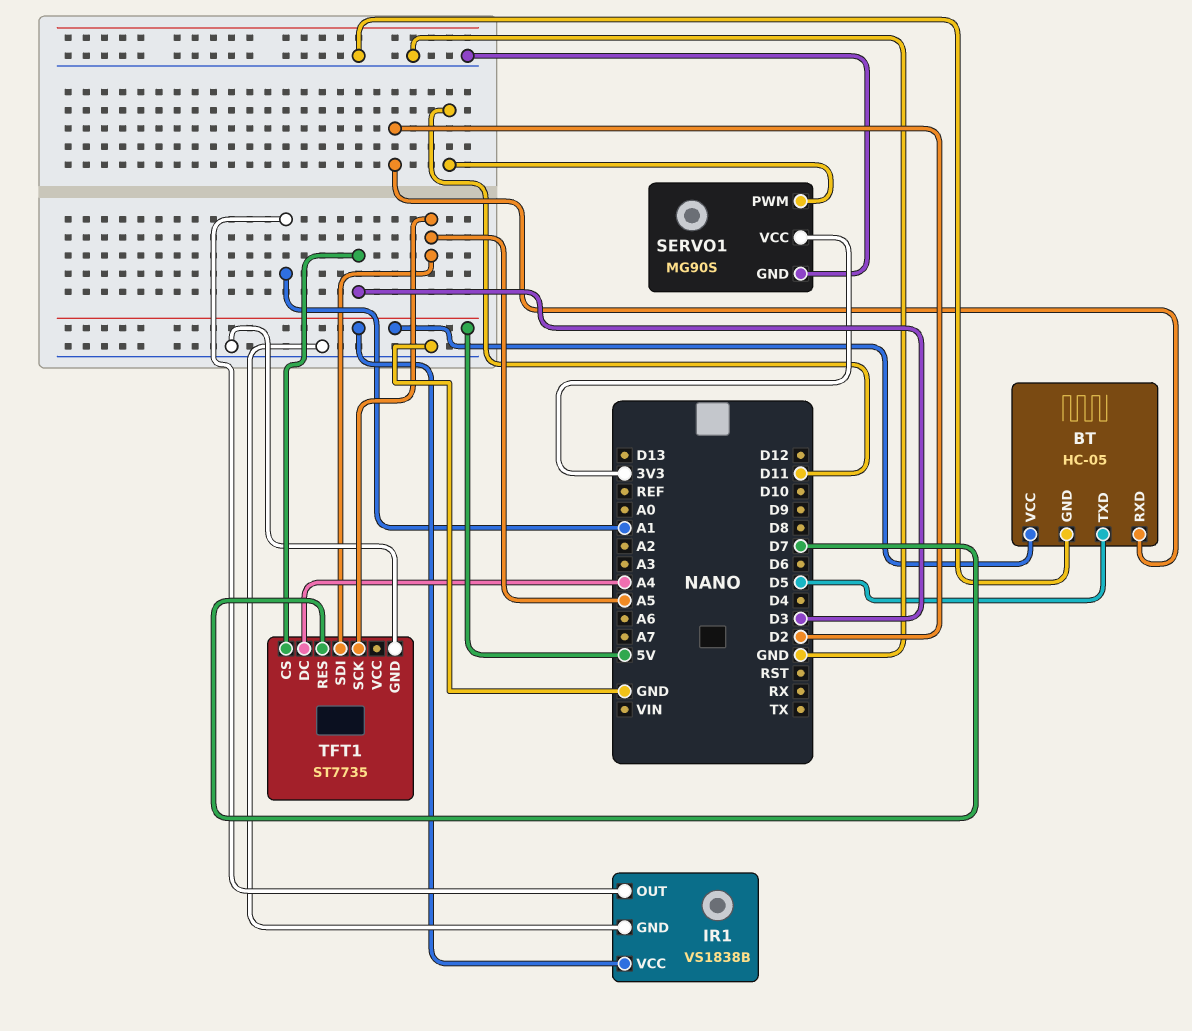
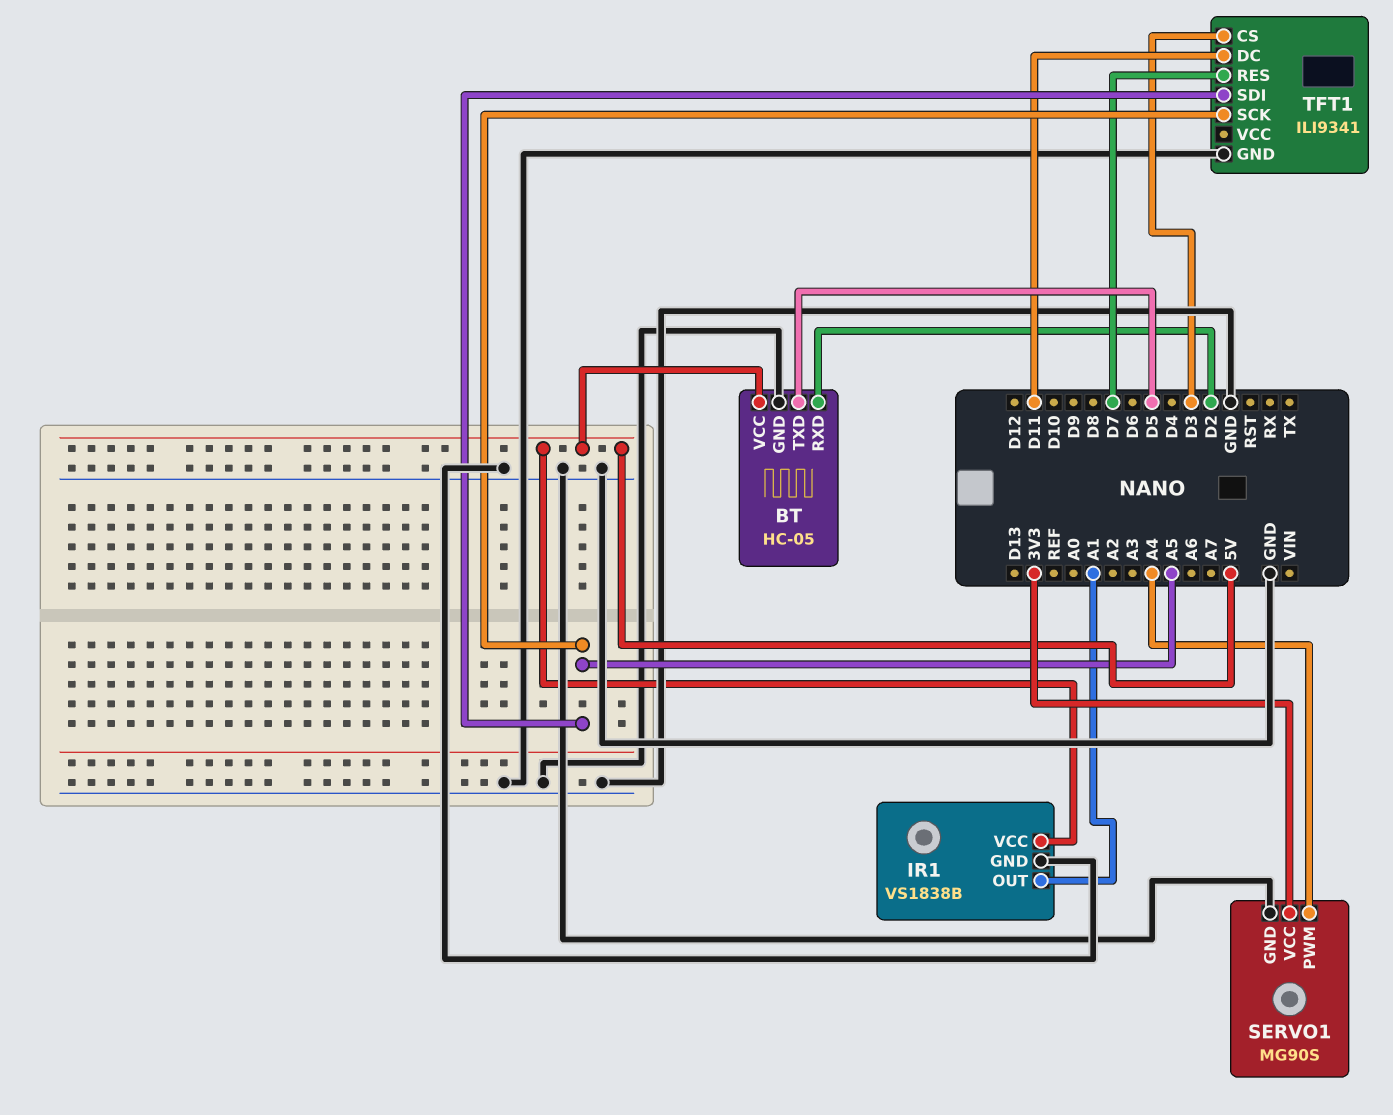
SERVO1 pin PWM: D11 -> A4
TFT1: ST7735 -> ILI9341
TFT1 pin DC: A4 -> D11

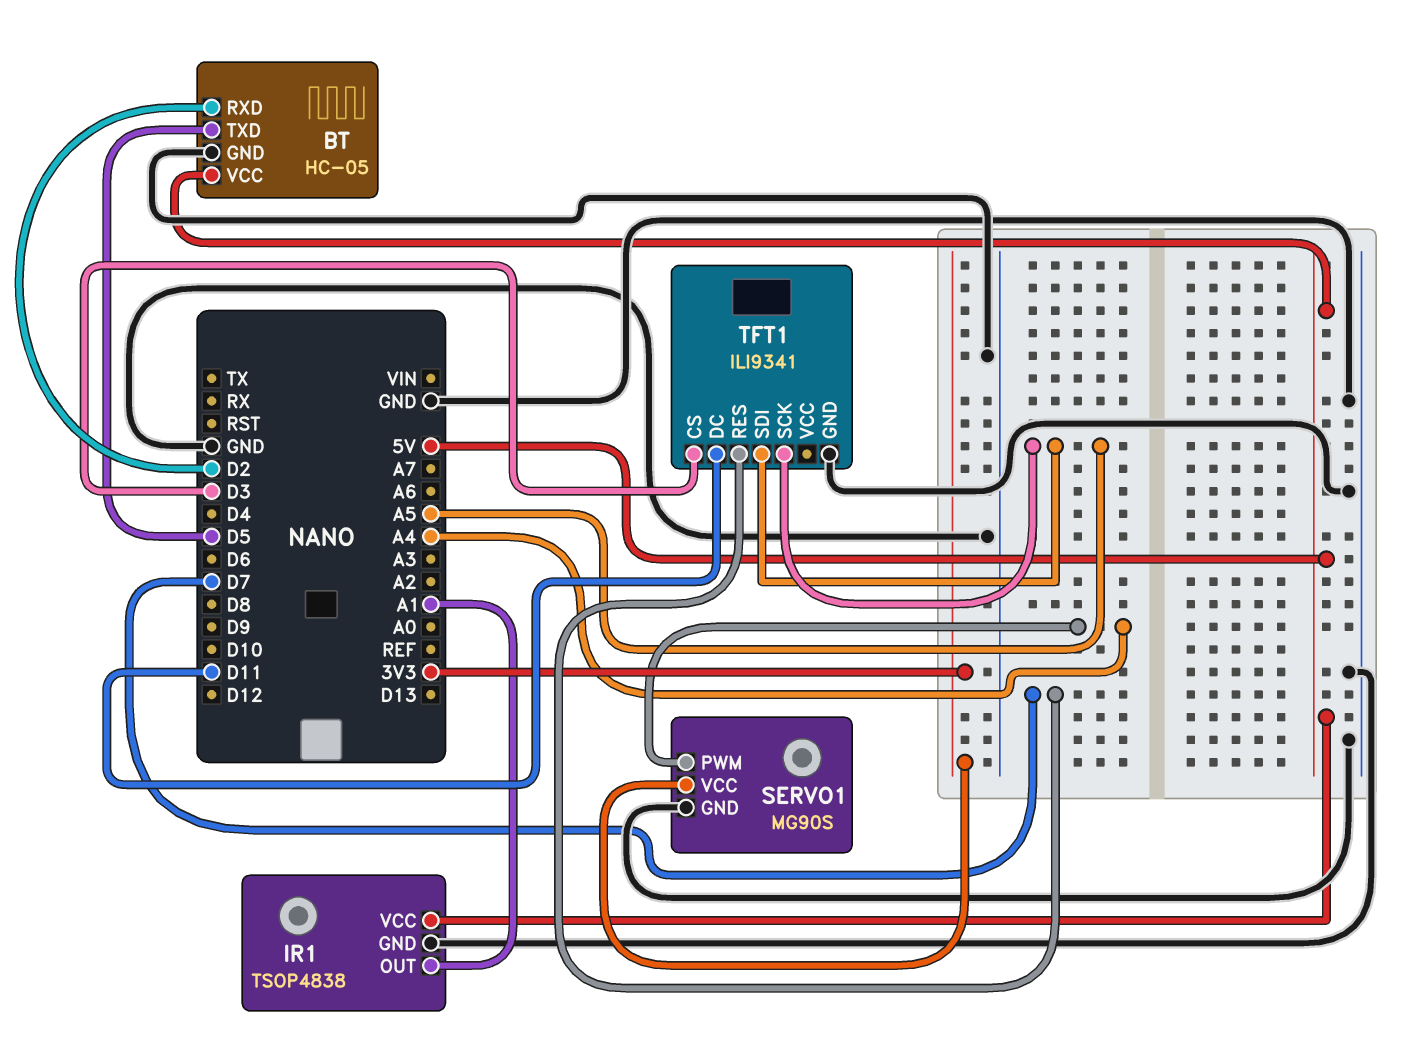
IR1: VS1838B -> TSOP4838

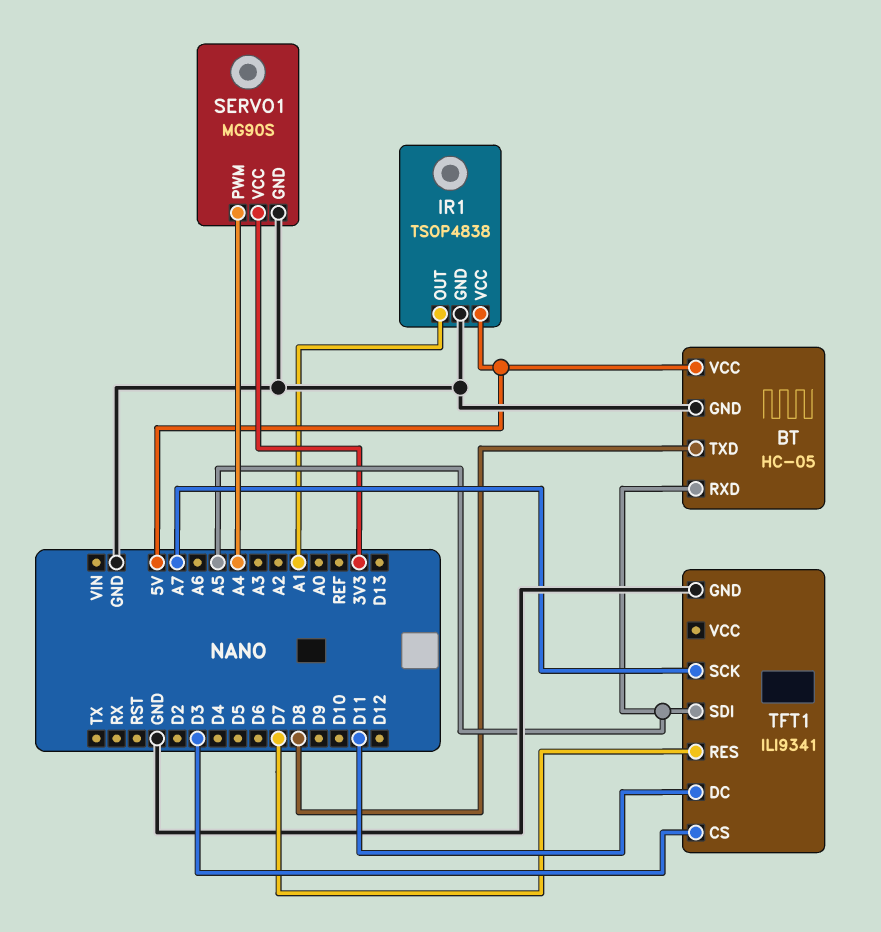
BT pin RXD: D2 -> A5
BT pin TXD: D5 -> D8
TFT1 pin SCK: A5 -> A7

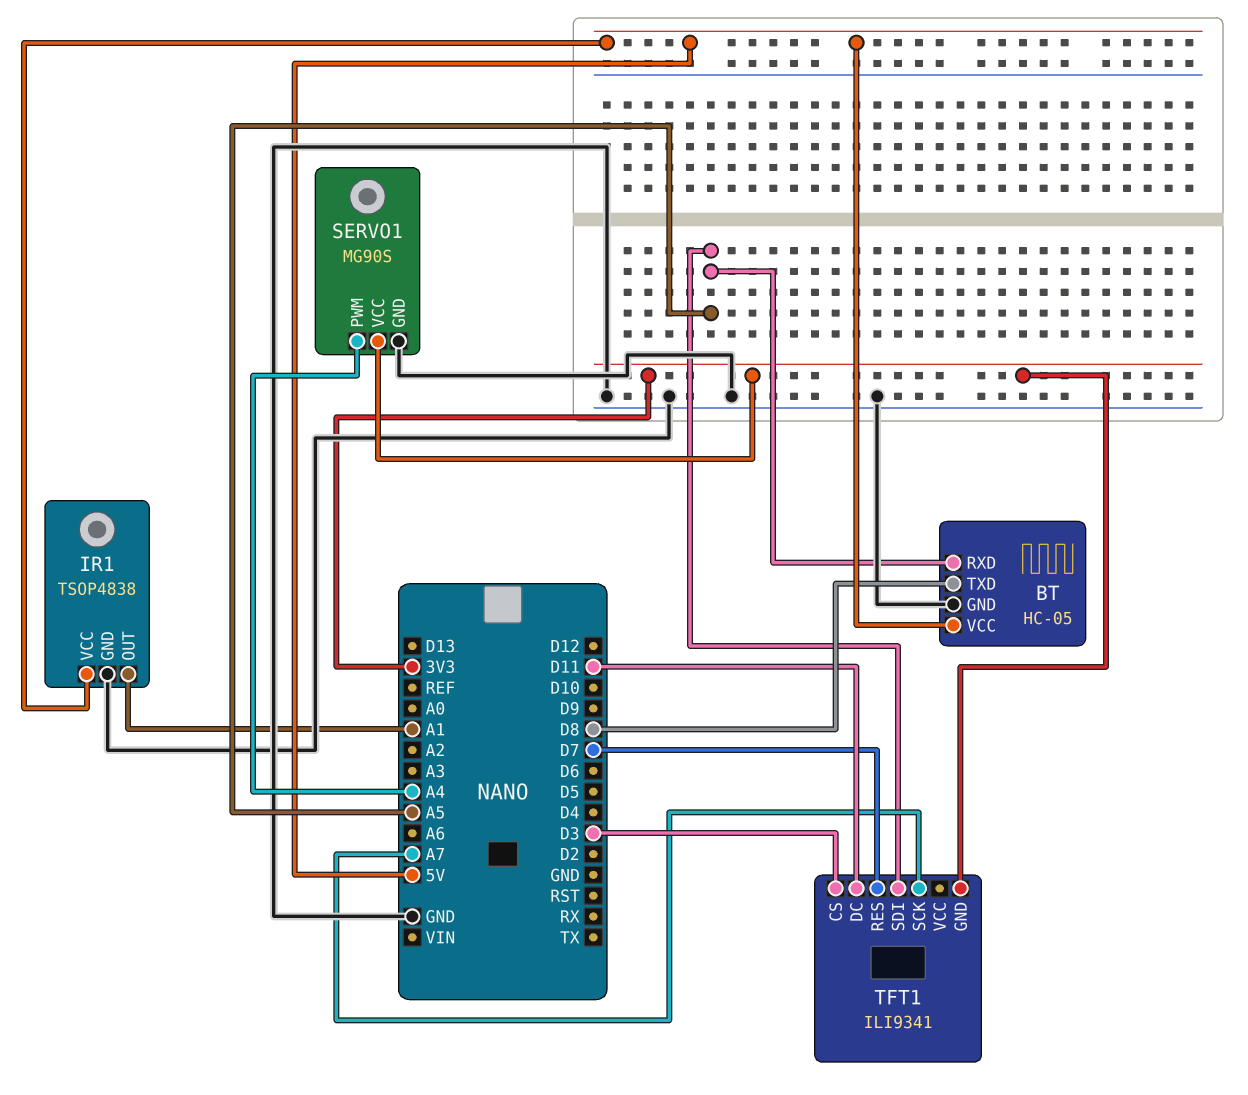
TFT1 pin GND: GND -> 3V3

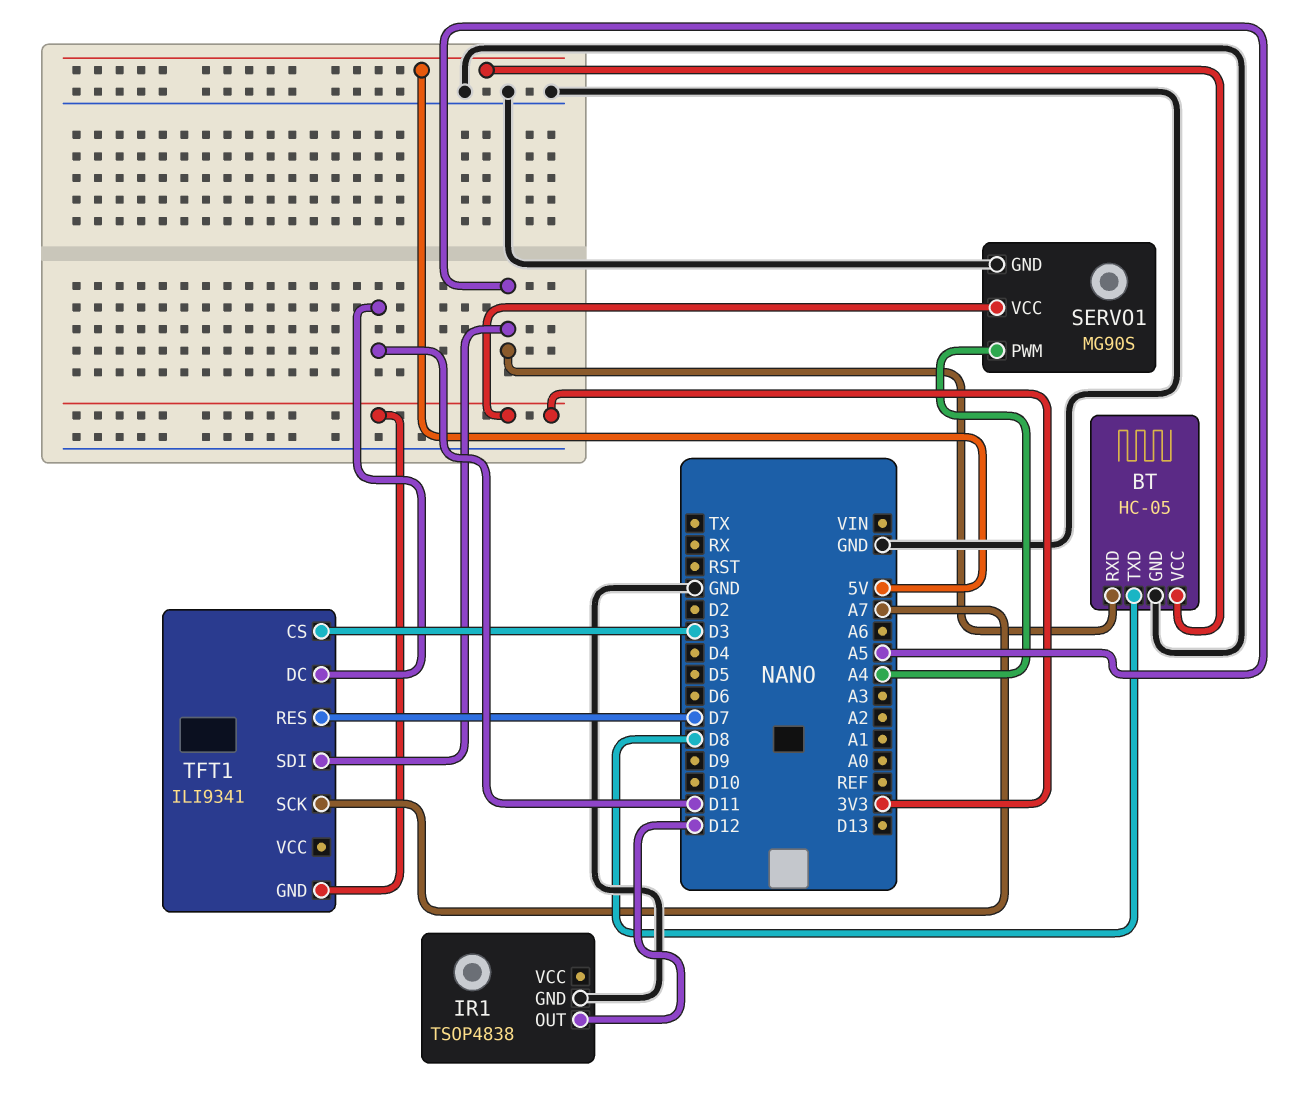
IR1 pin OUT: A1 -> D12
IR1 pin VCC: 5V -> none

